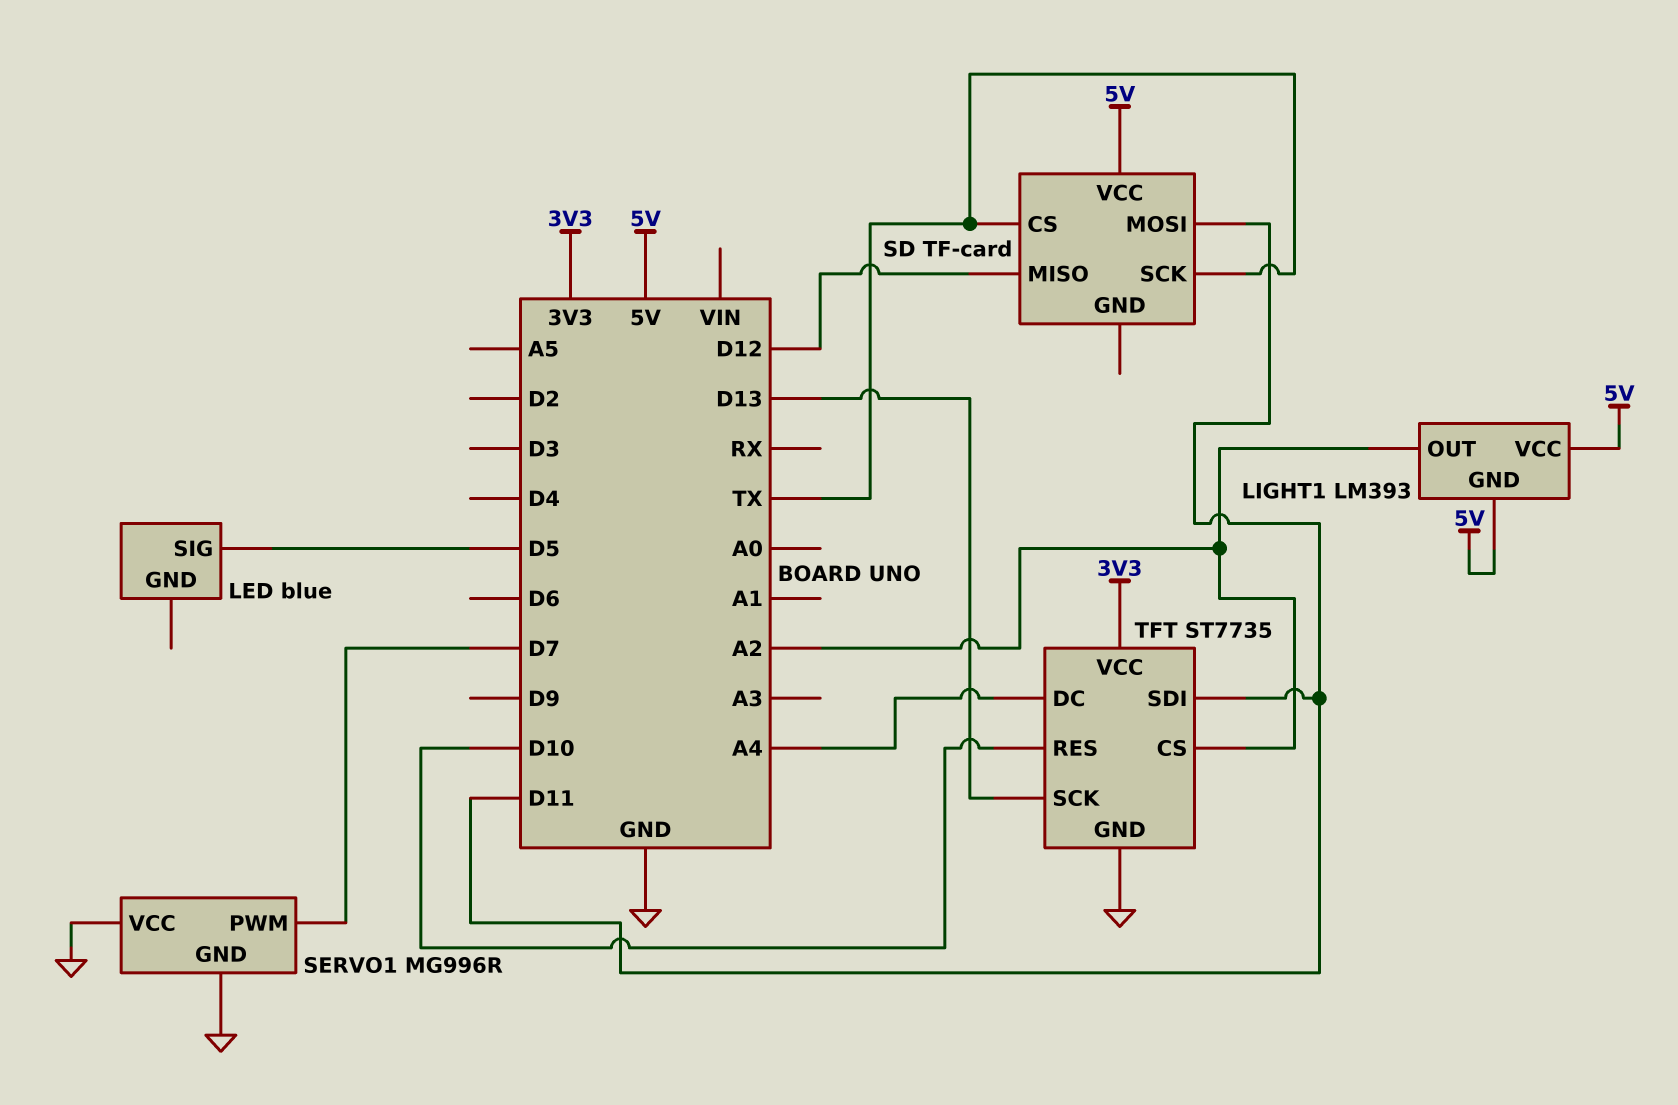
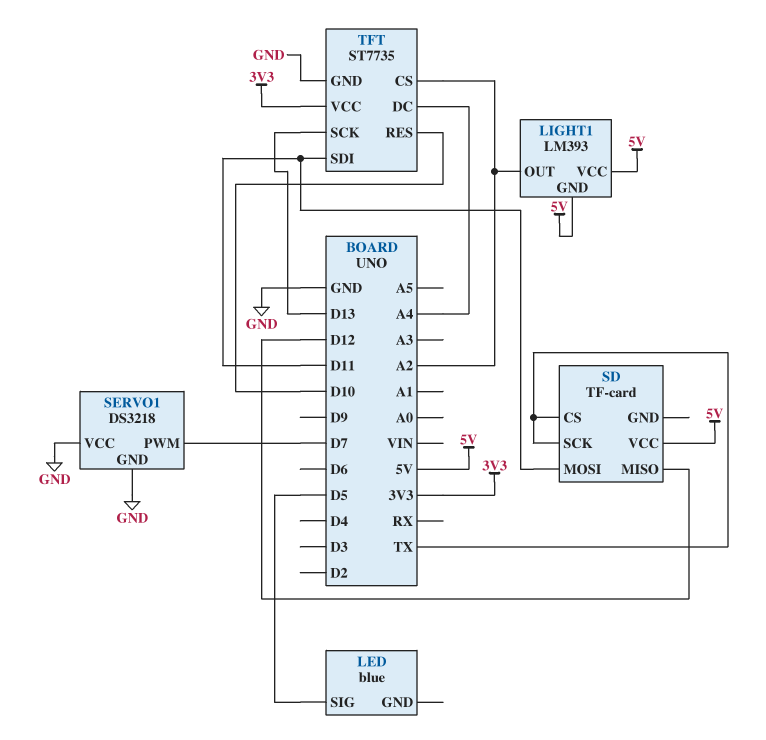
SERVO1: MG996R -> DS3218

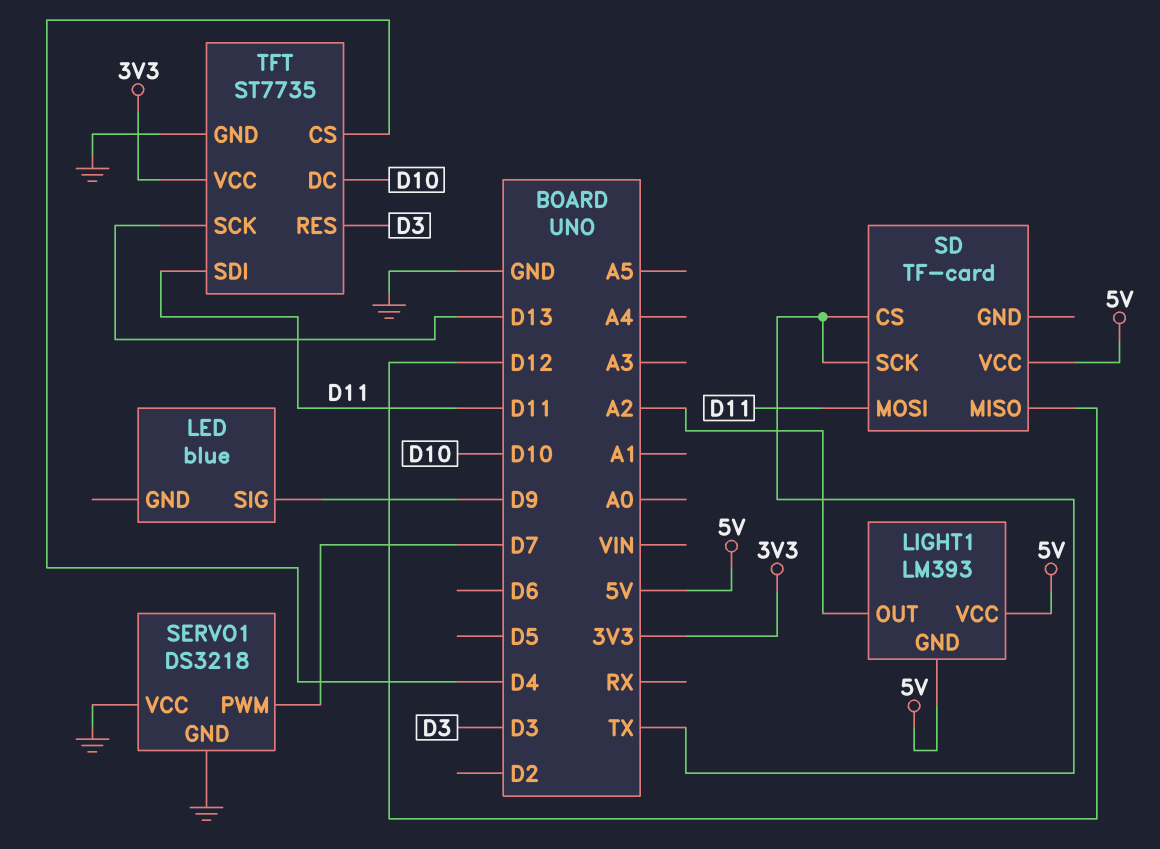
LED pin SIG: D5 -> D9
TFT pin CS: A2 -> D4
TFT pin DC: A4 -> D10
TFT pin RES: D10 -> D3

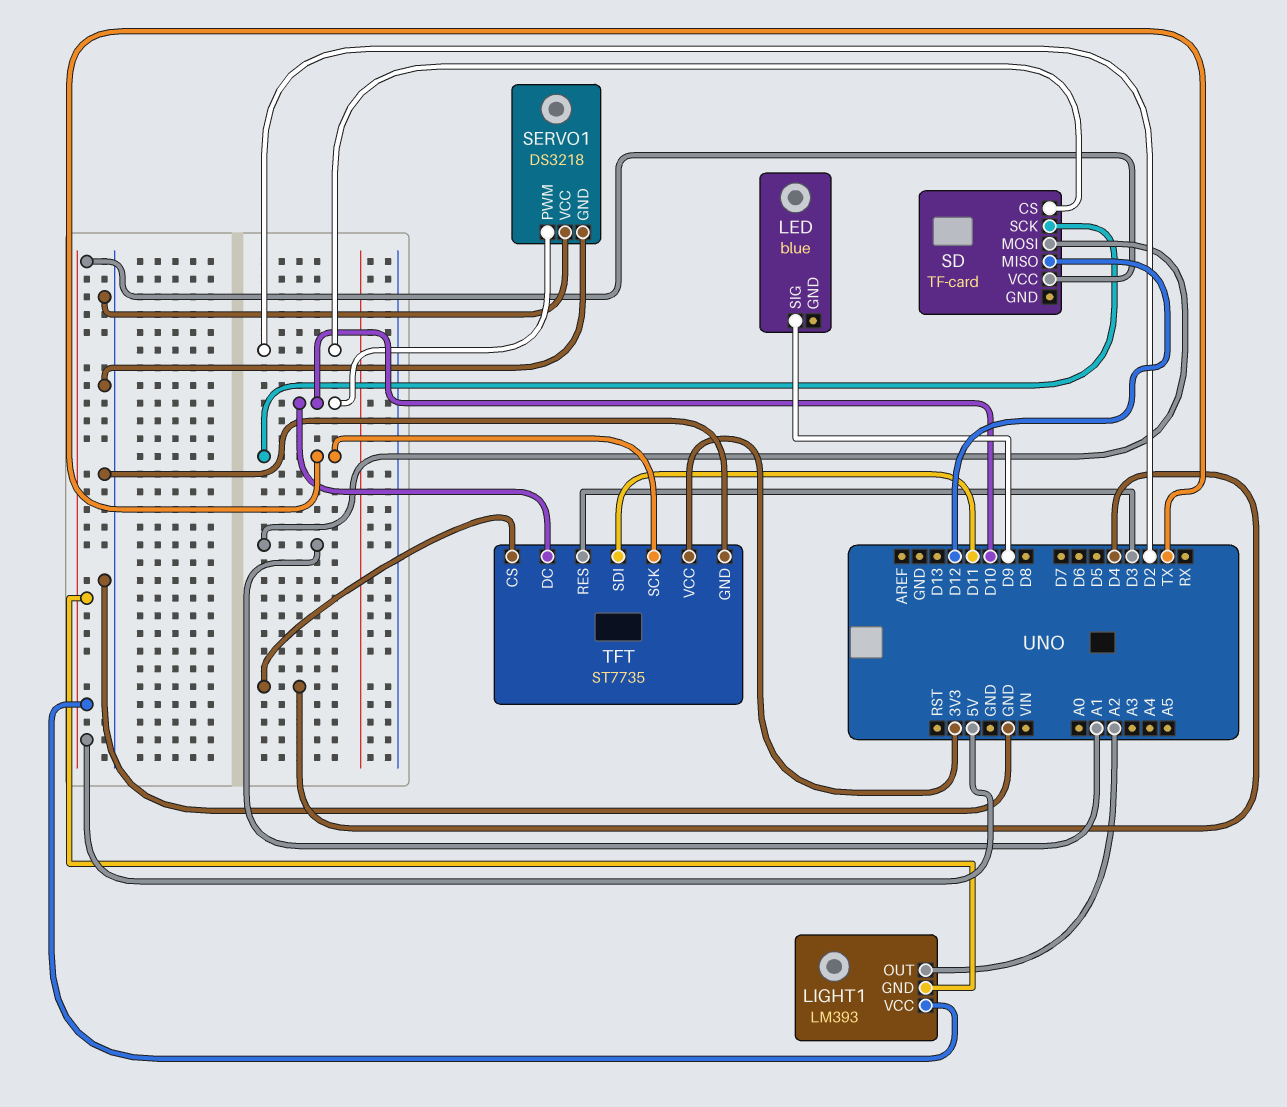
SD pin CS: TX -> D2
SD pin MOSI: D11 -> A1
SERVO1 pin PWM: D7 -> D10
TFT pin SCK: D13 -> TX

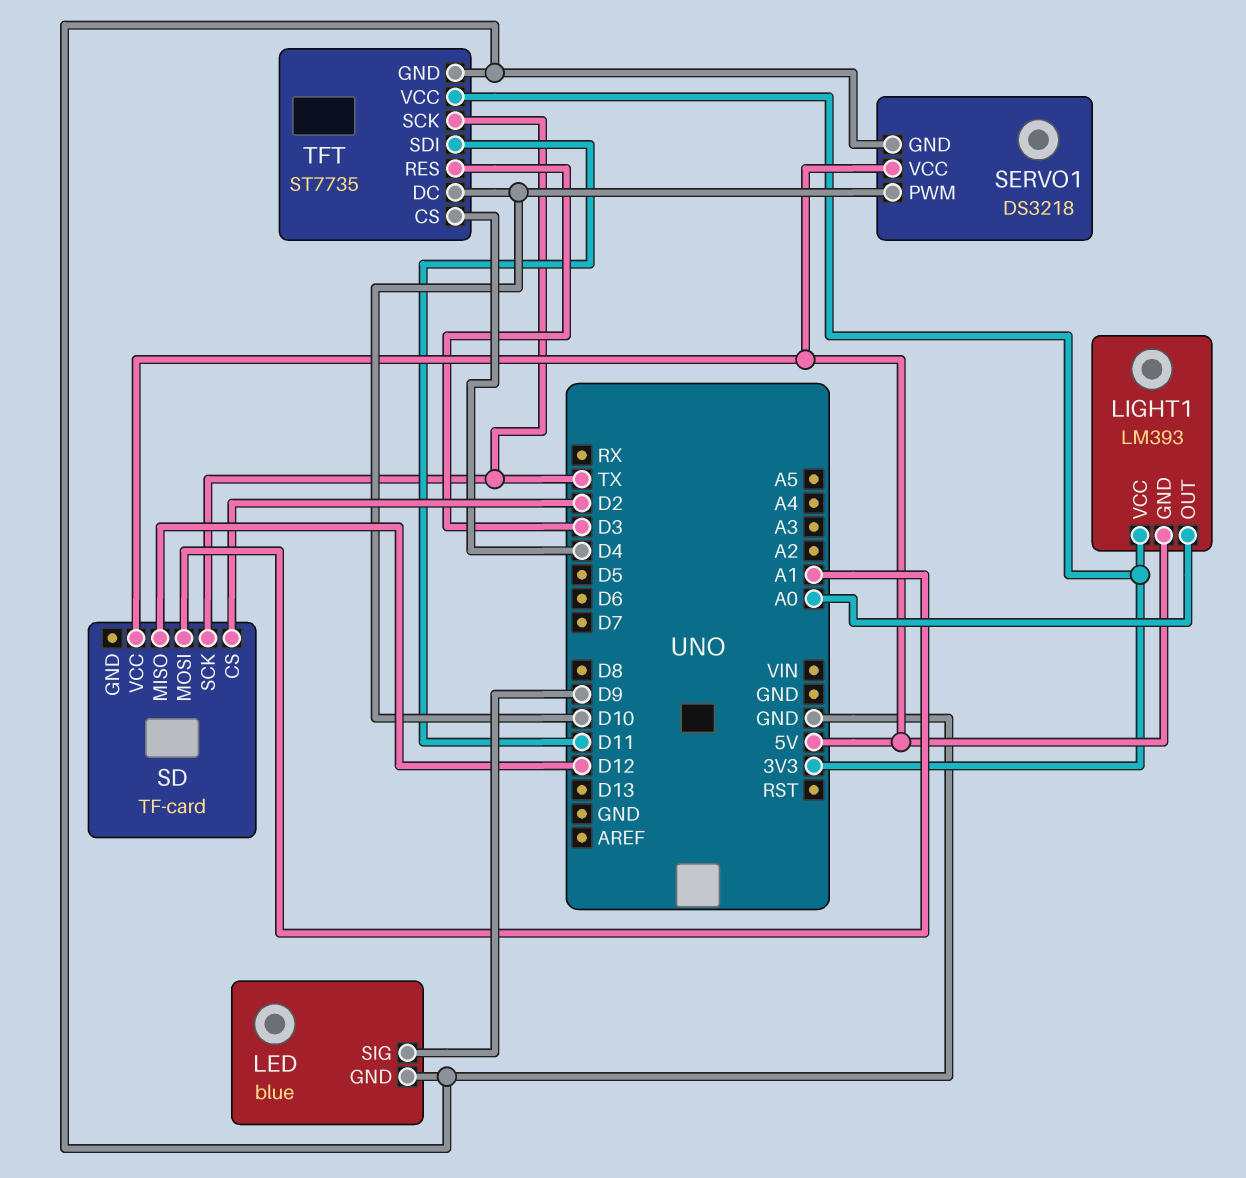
LED pin GND: none -> GND
LIGHT1 pin OUT: A2 -> A0
LIGHT1 pin VCC: 5V -> 3V3
SERVO1 pin VCC: GND -> 5V

